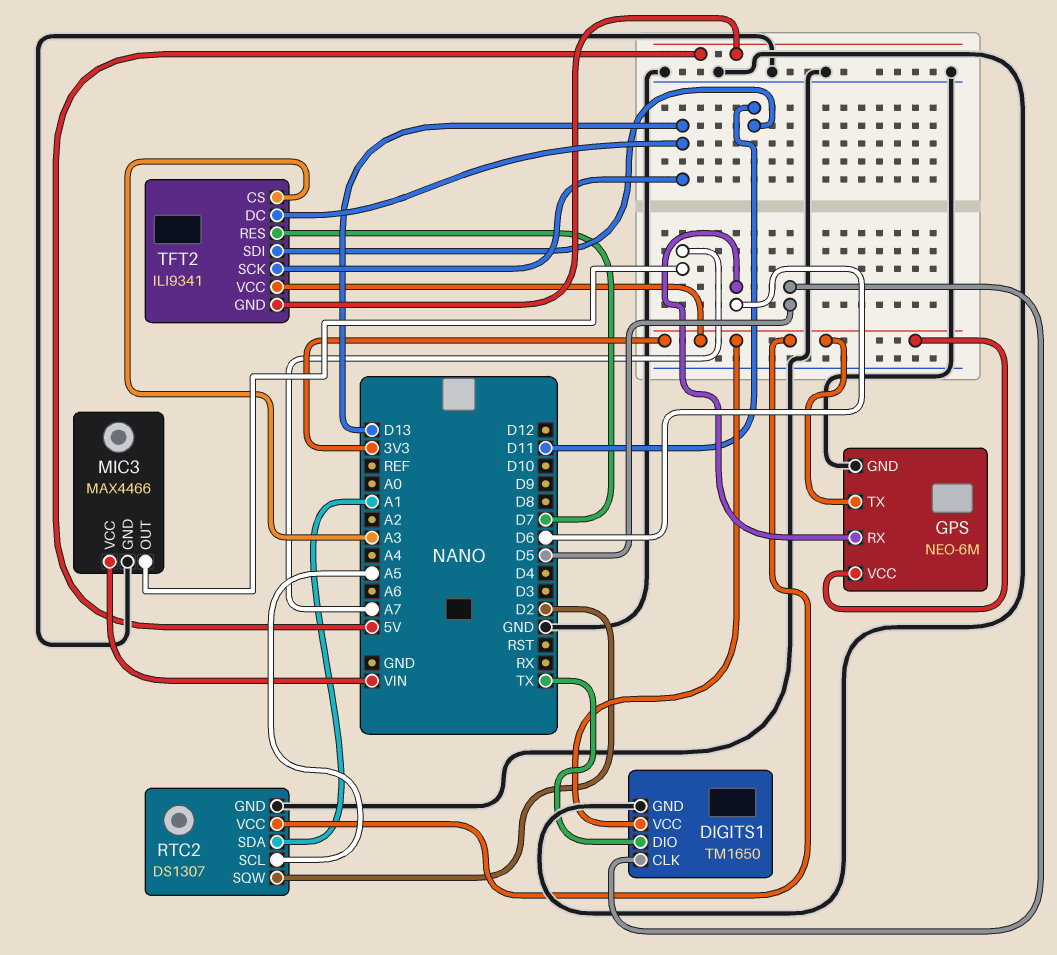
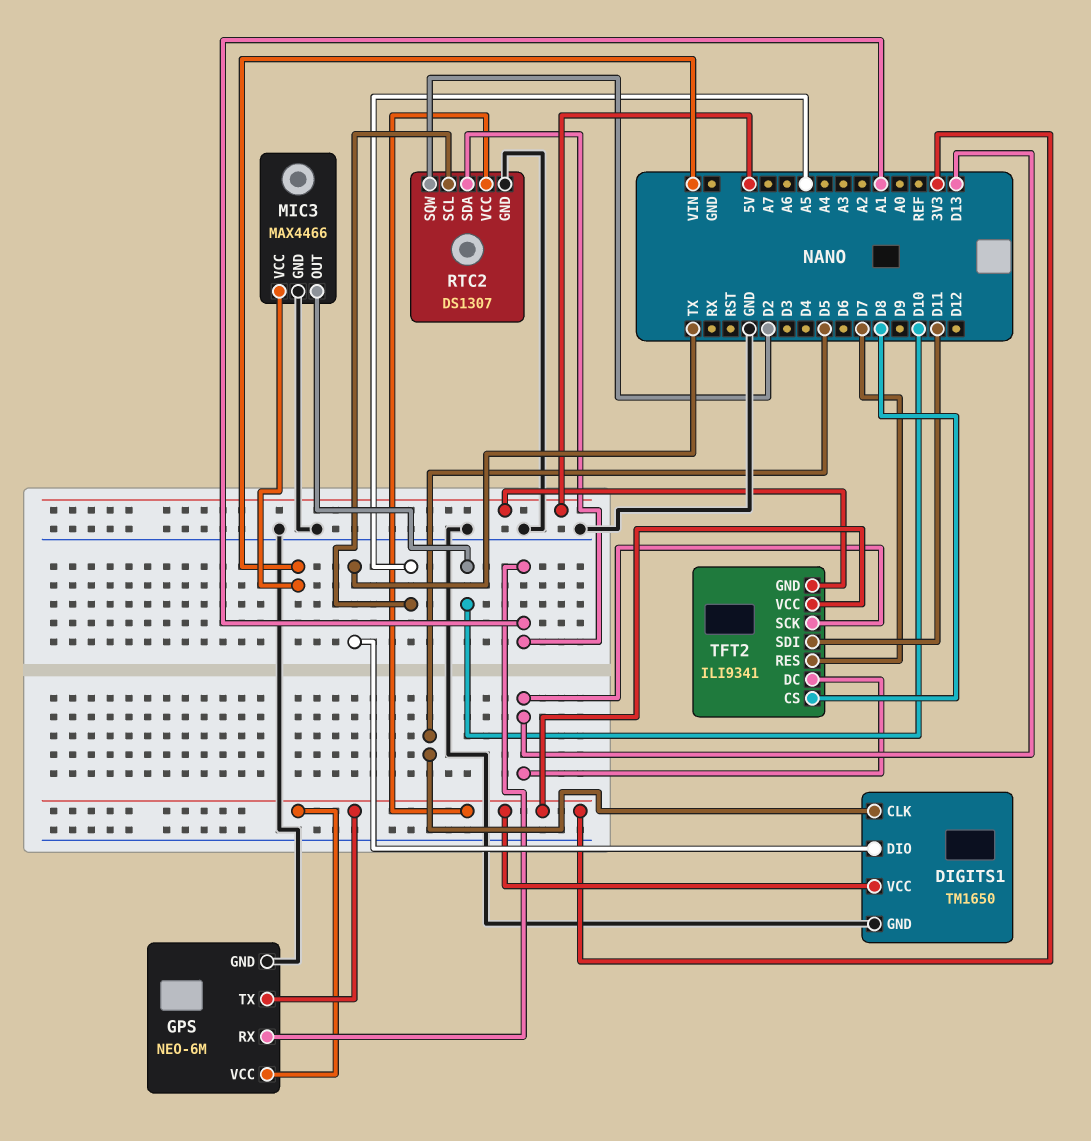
GPS pin RX: D6 -> A1
MIC3 pin OUT: A7 -> D10
TFT2 pin CS: A3 -> D8

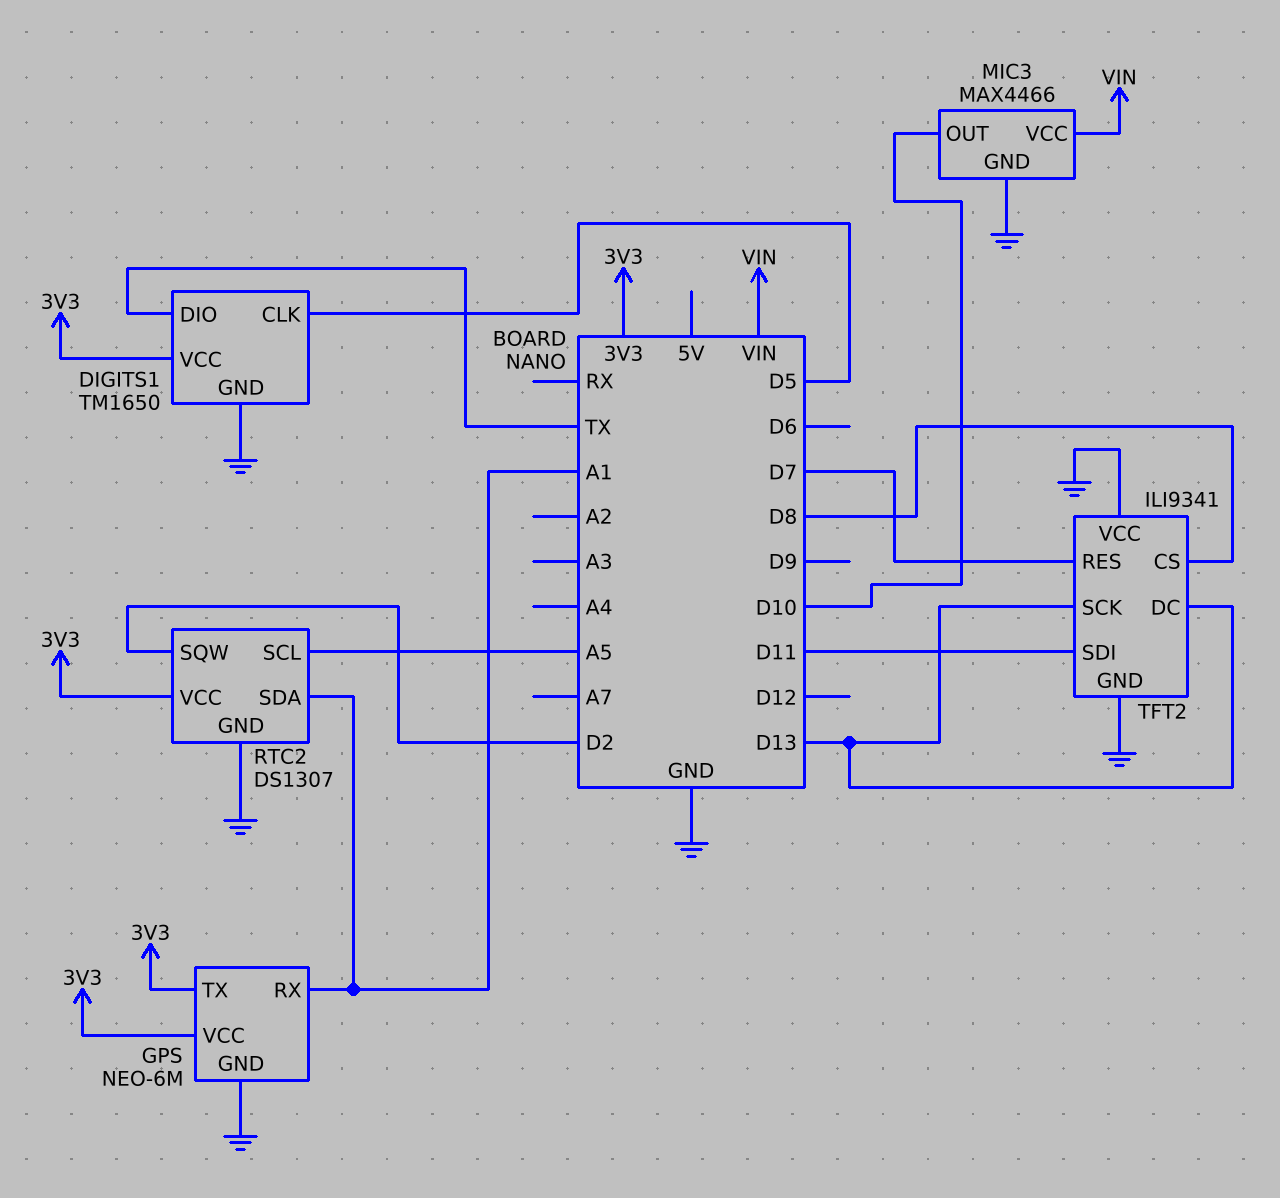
TFT2 pin GND: 5V -> GND
TFT2 pin VCC: 3V3 -> GND

